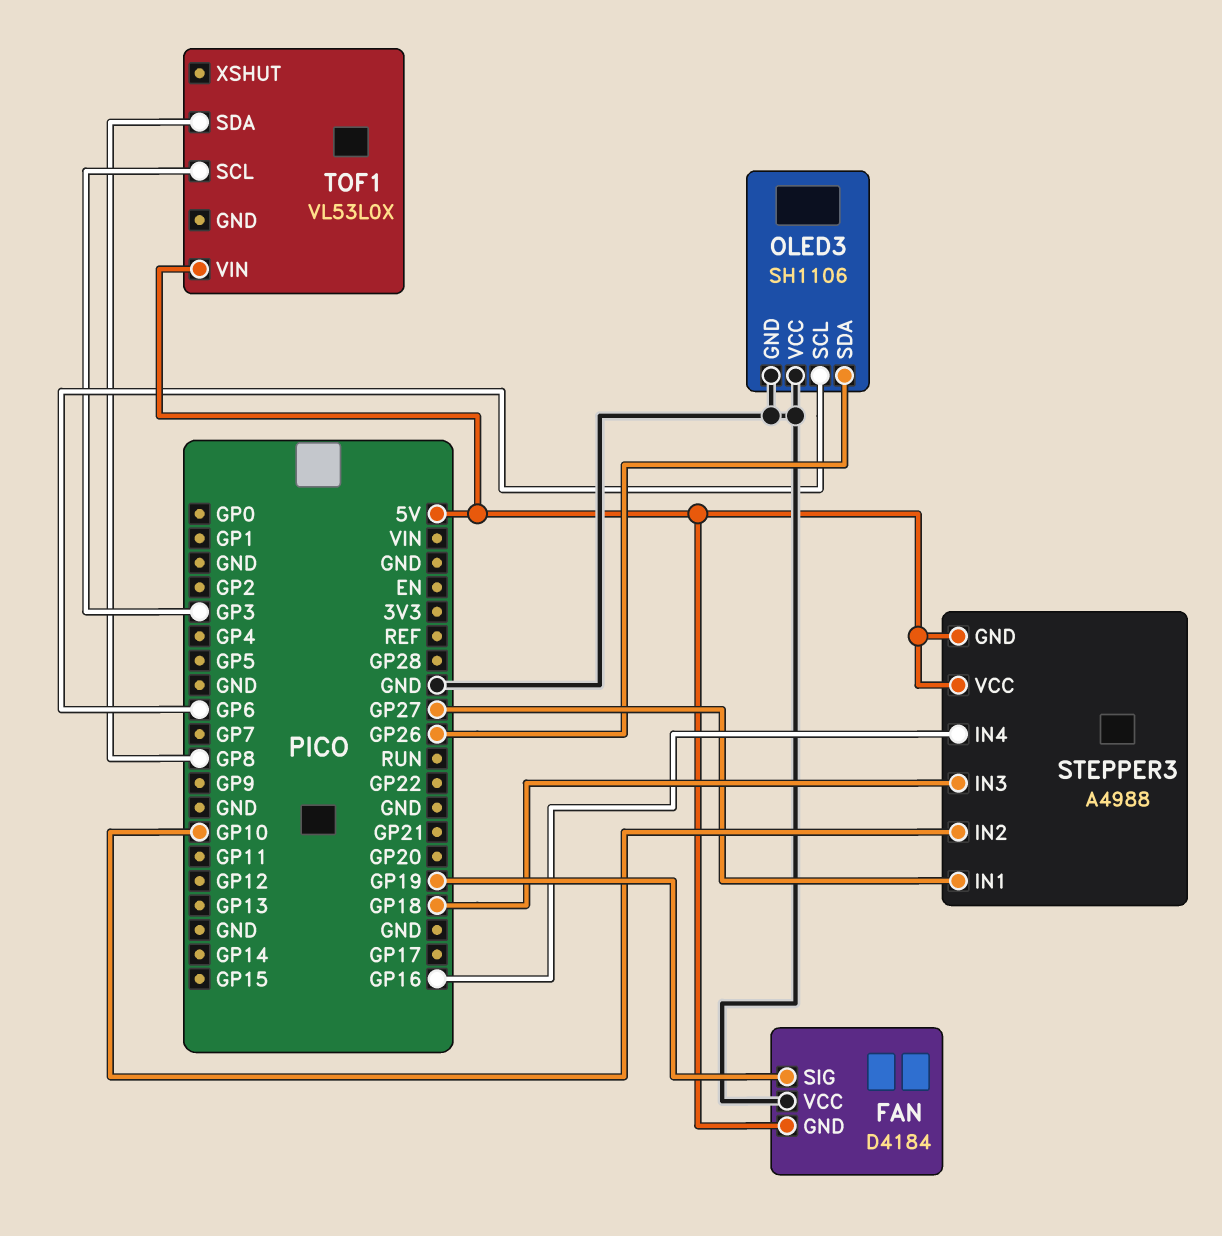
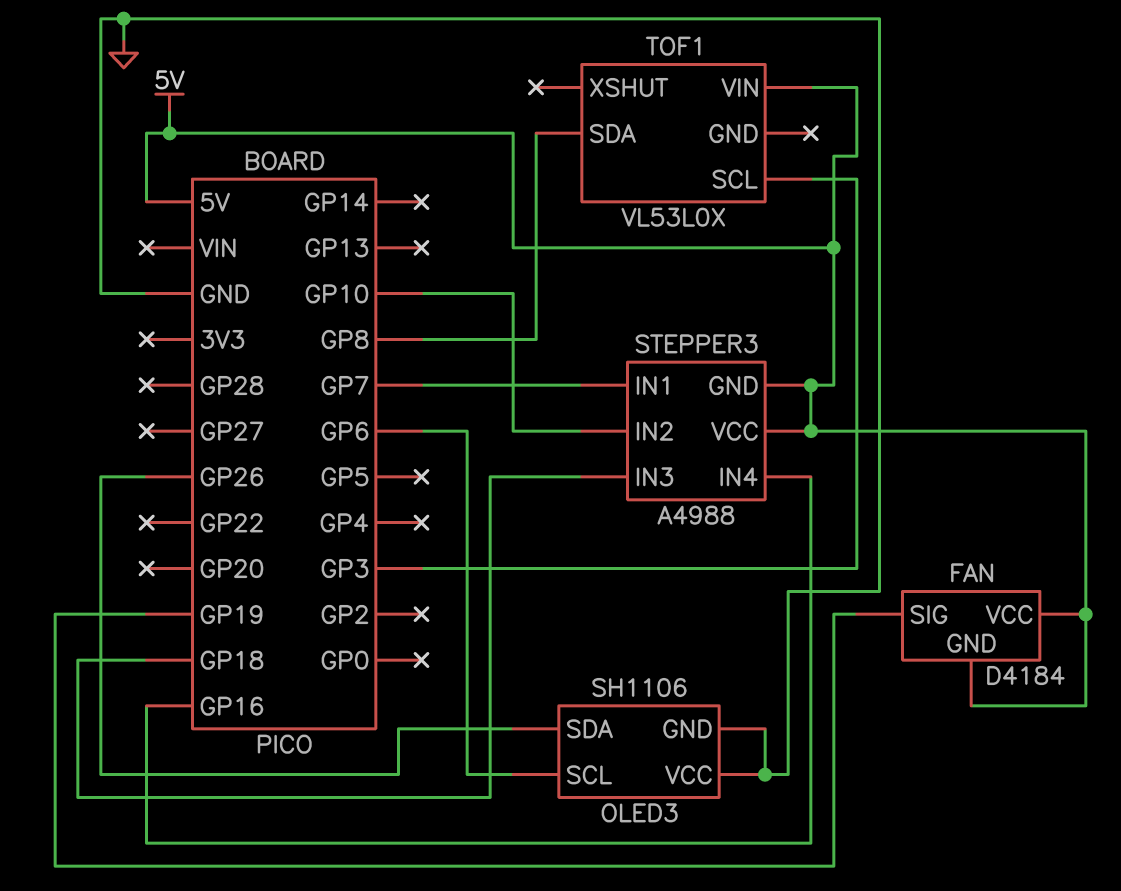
FAN pin VCC: GND -> 5V
STEPPER3 pin IN1: GP27 -> GP7

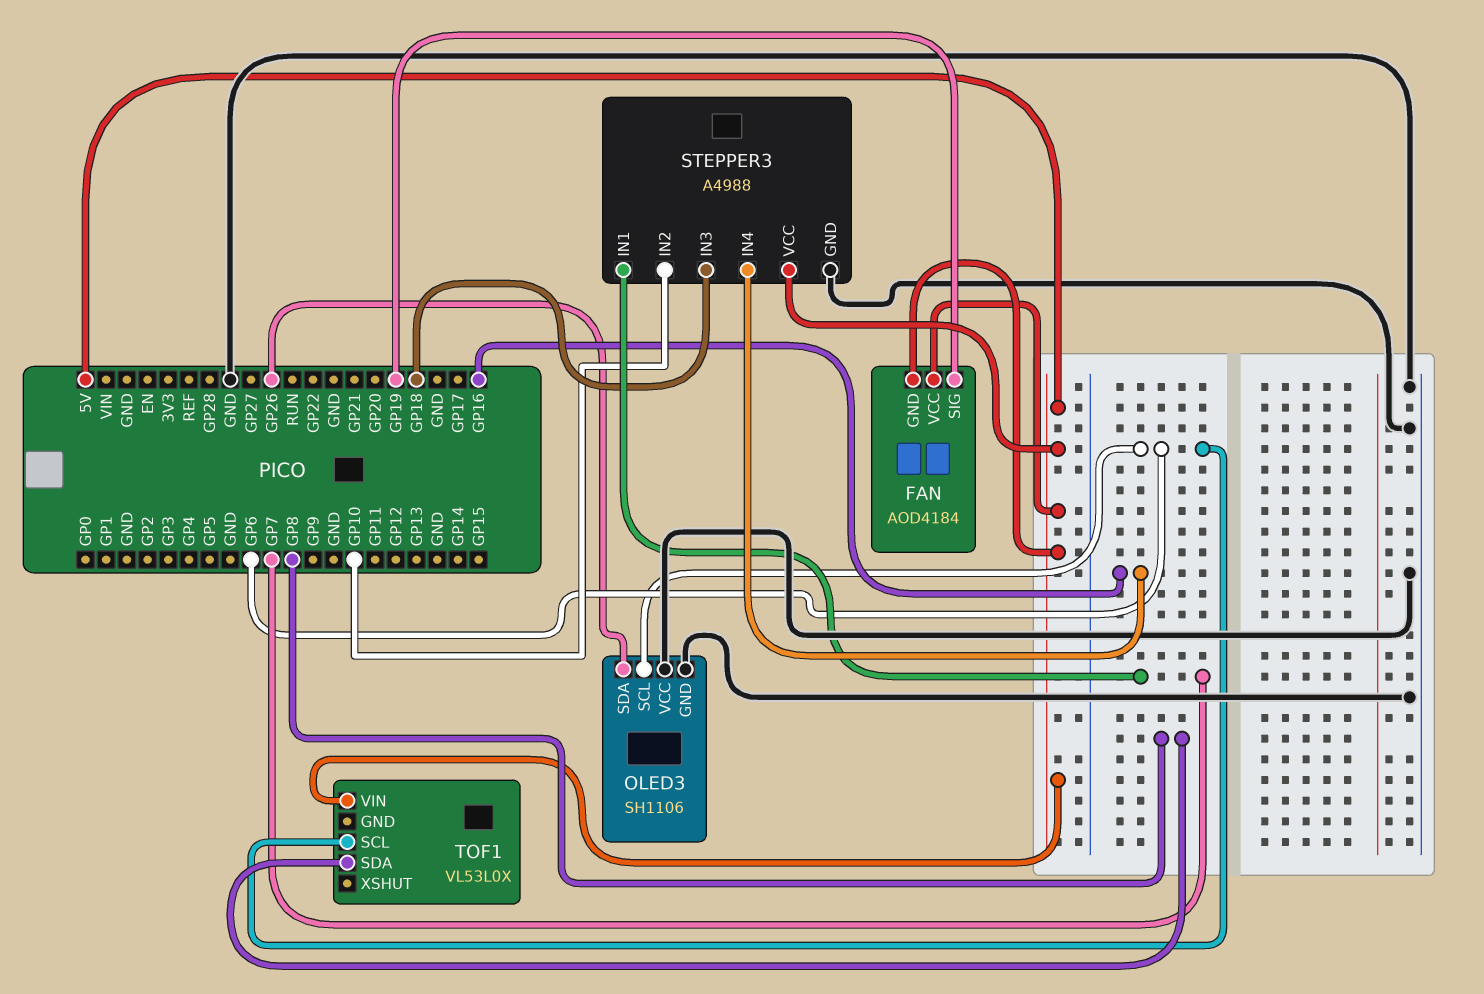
FAN: D4184 -> AOD4184
STEPPER3 pin GND: 5V -> GND
TOF1 pin SCL: GP3 -> GP6

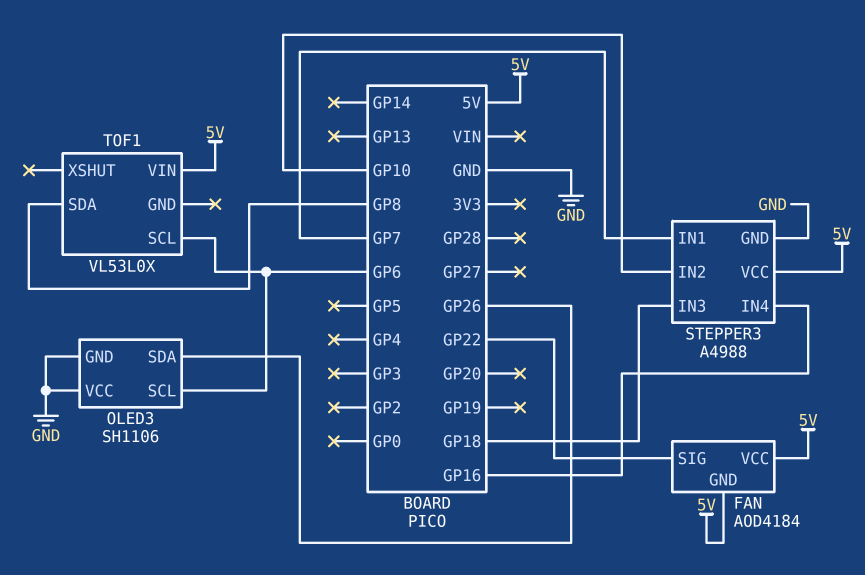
FAN pin SIG: GP19 -> GP22

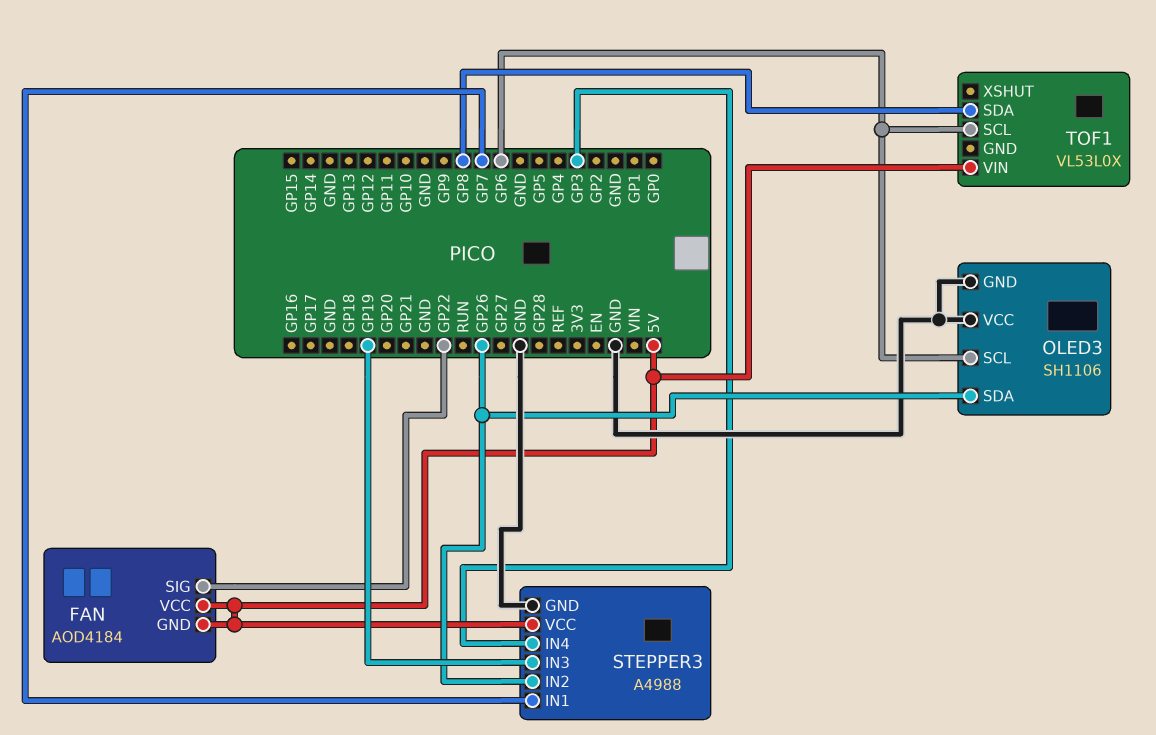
STEPPER3 pin IN2: GP10 -> GP26
STEPPER3 pin IN3: GP18 -> GP19
STEPPER3 pin IN4: GP16 -> GP3

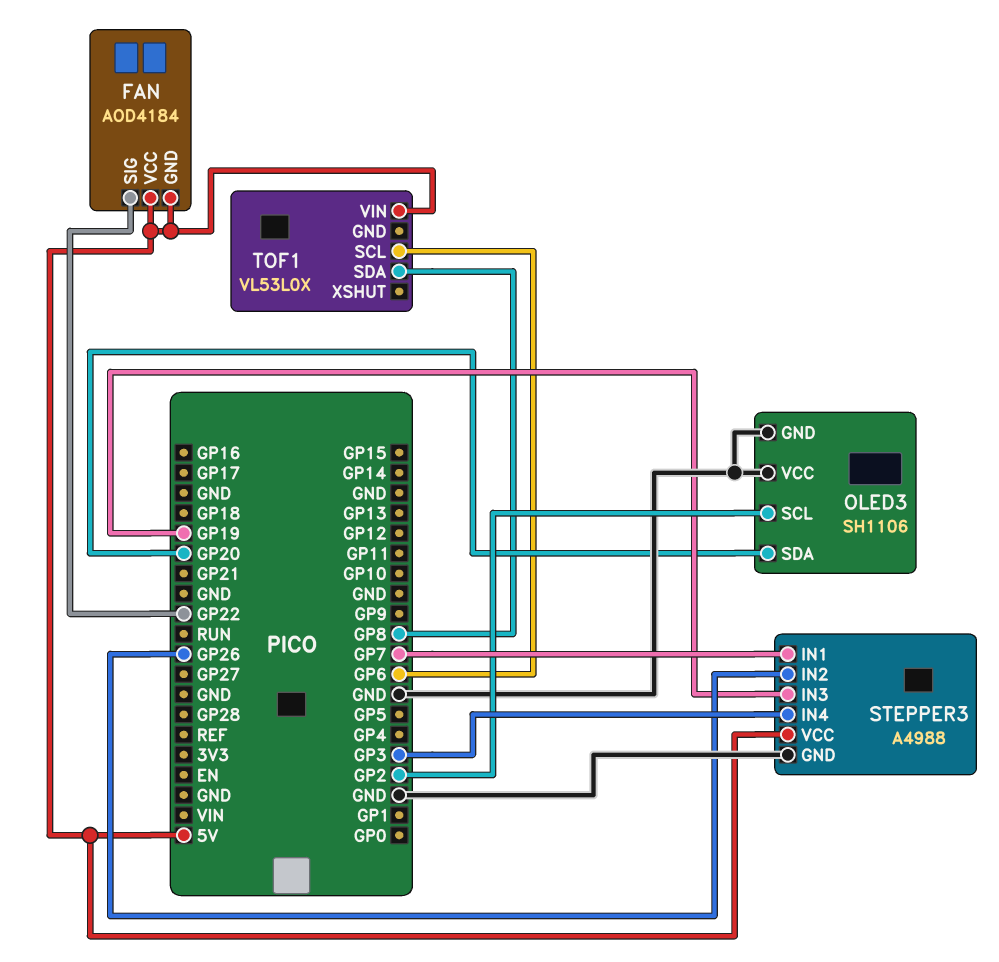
OLED3 pin SCL: GP6 -> GP2
OLED3 pin SDA: GP26 -> GP20

